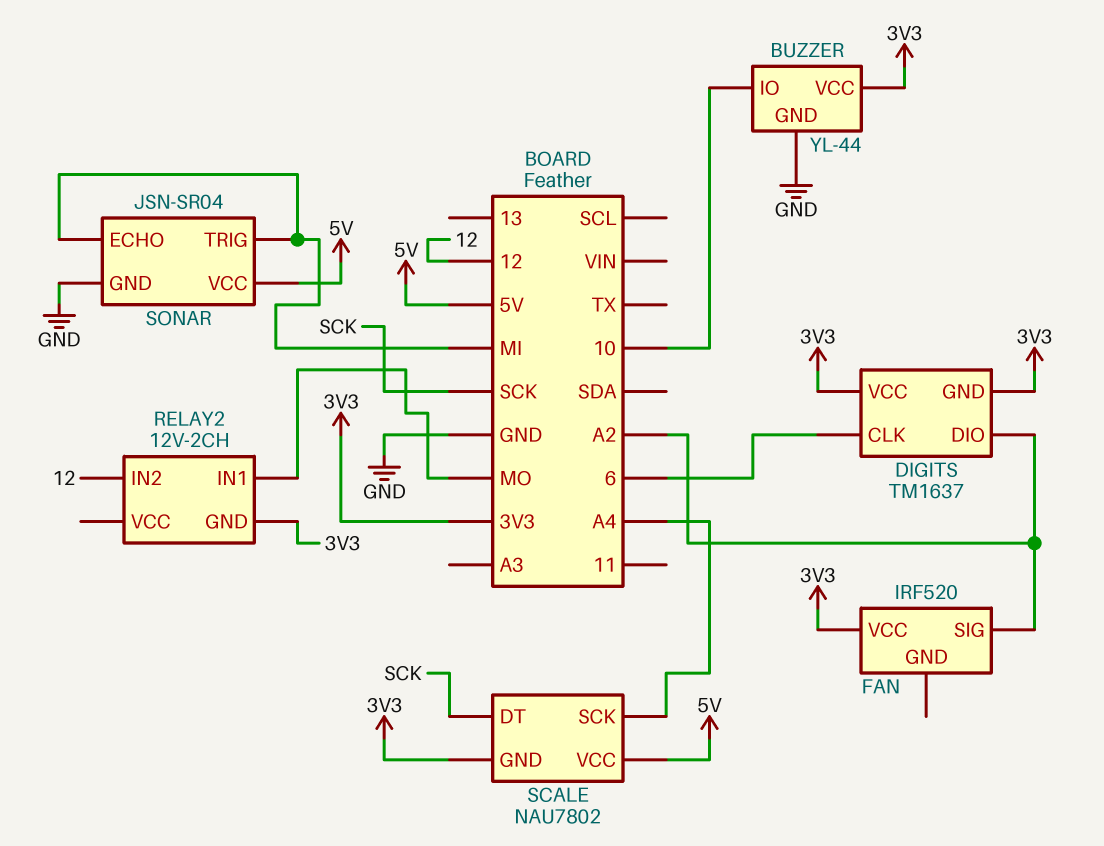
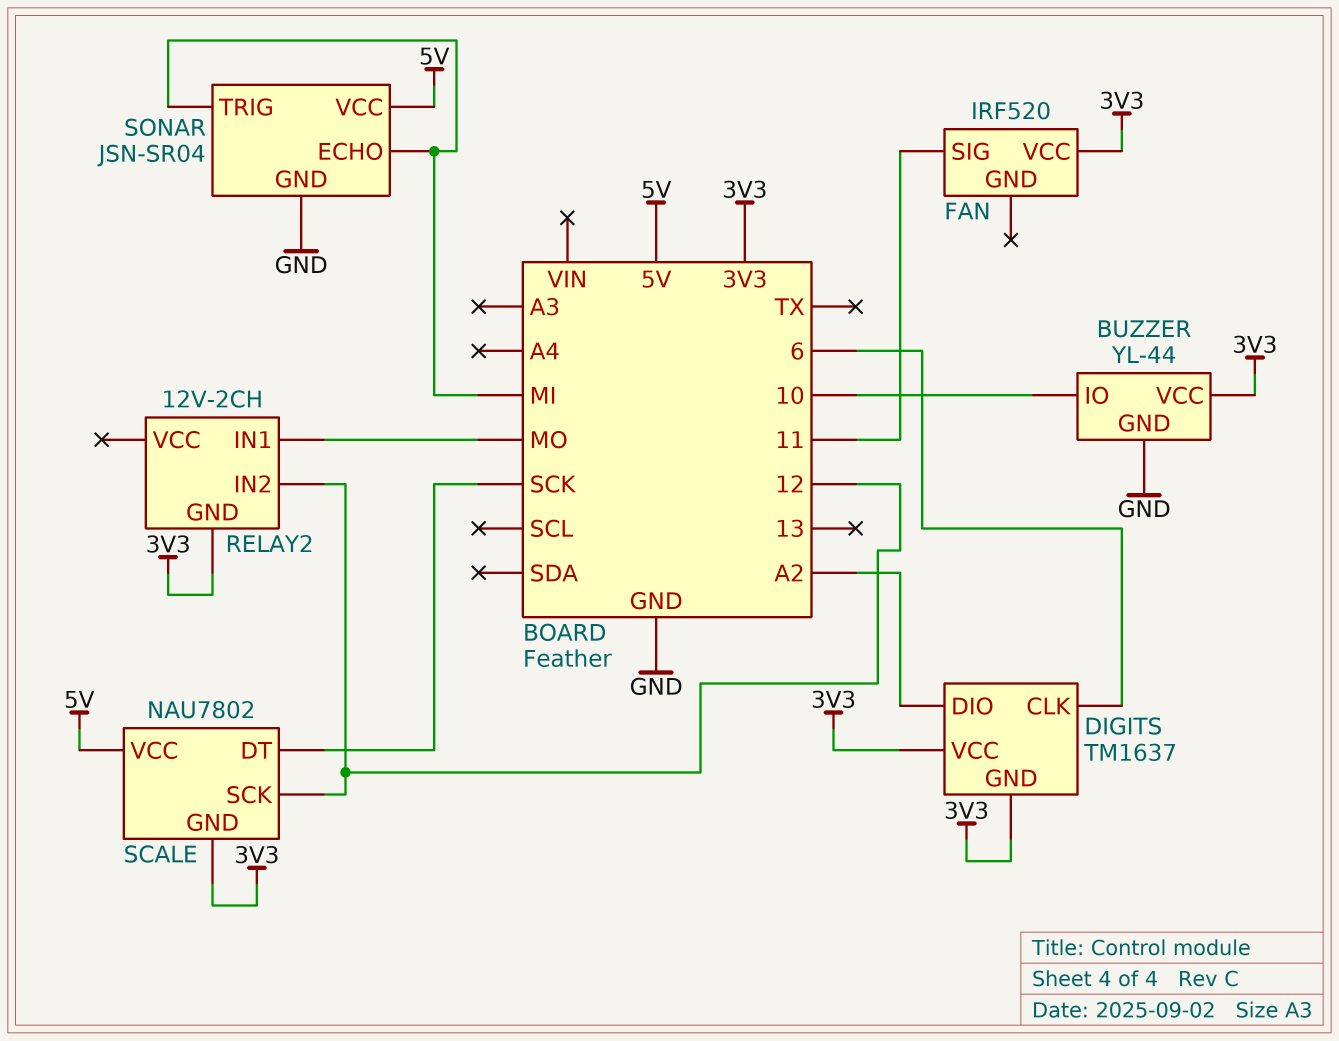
FAN pin SIG: A2 -> 11
SCALE pin SCK: A4 -> 12

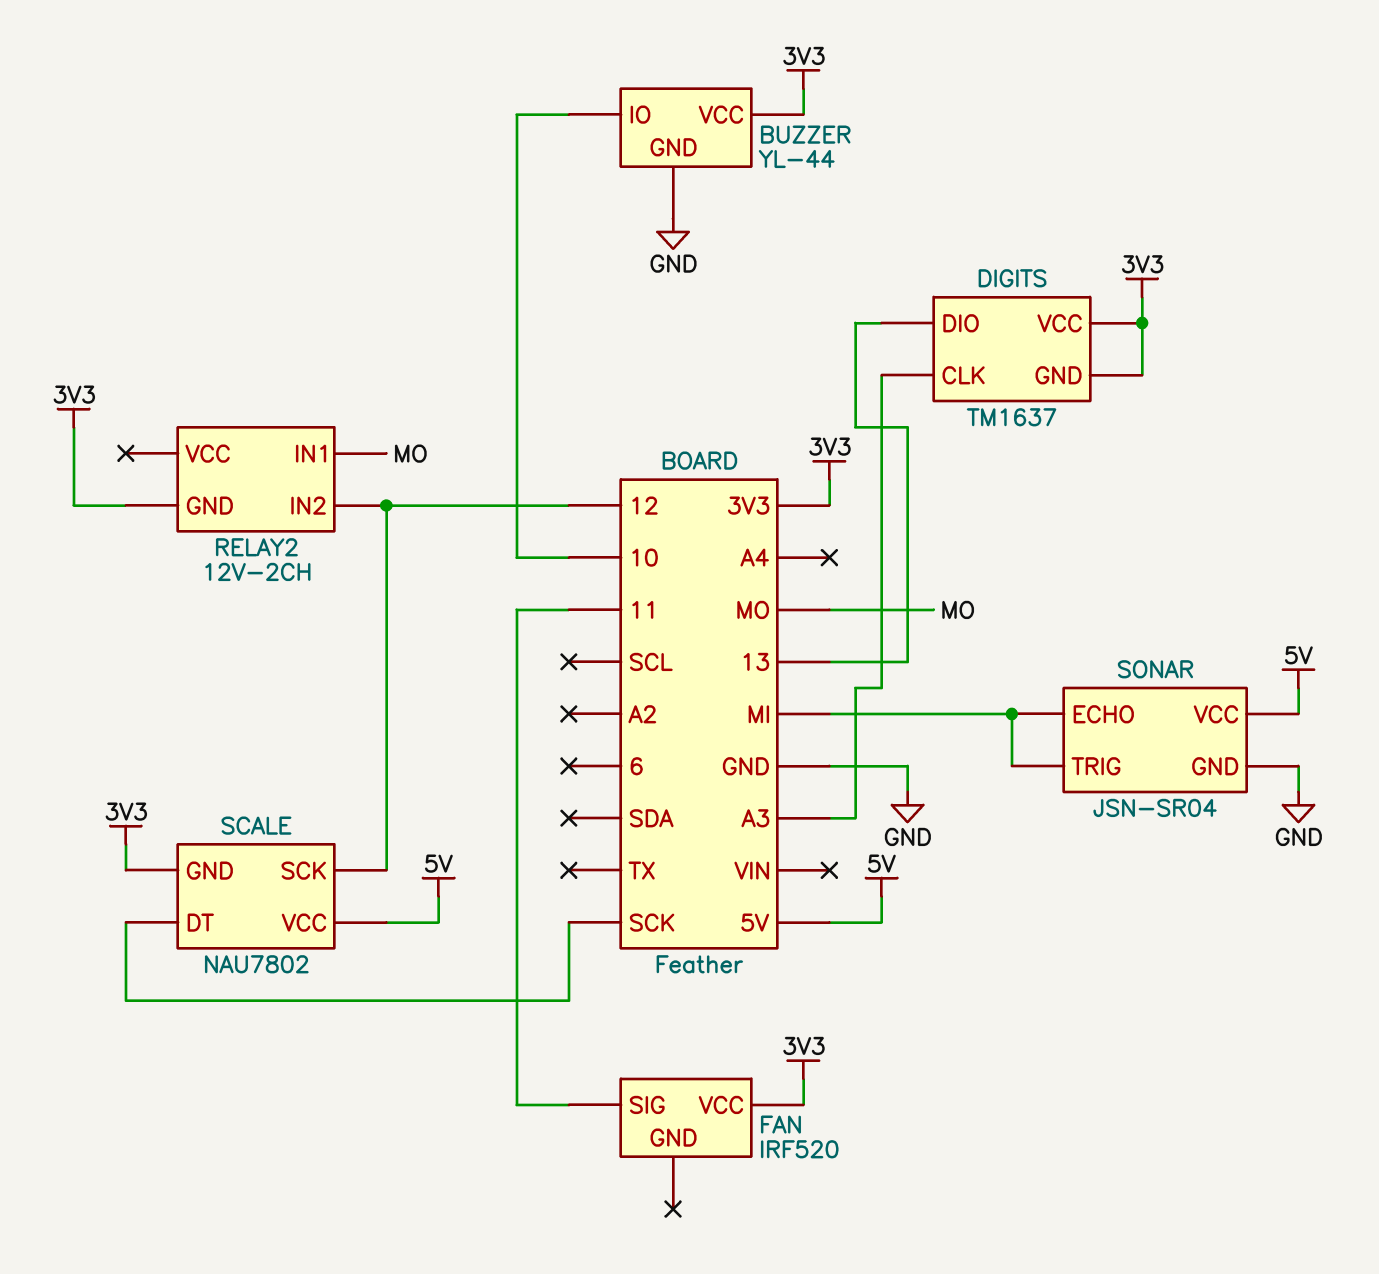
DIGITS pin CLK: 6 -> A3
DIGITS pin DIO: A2 -> 13

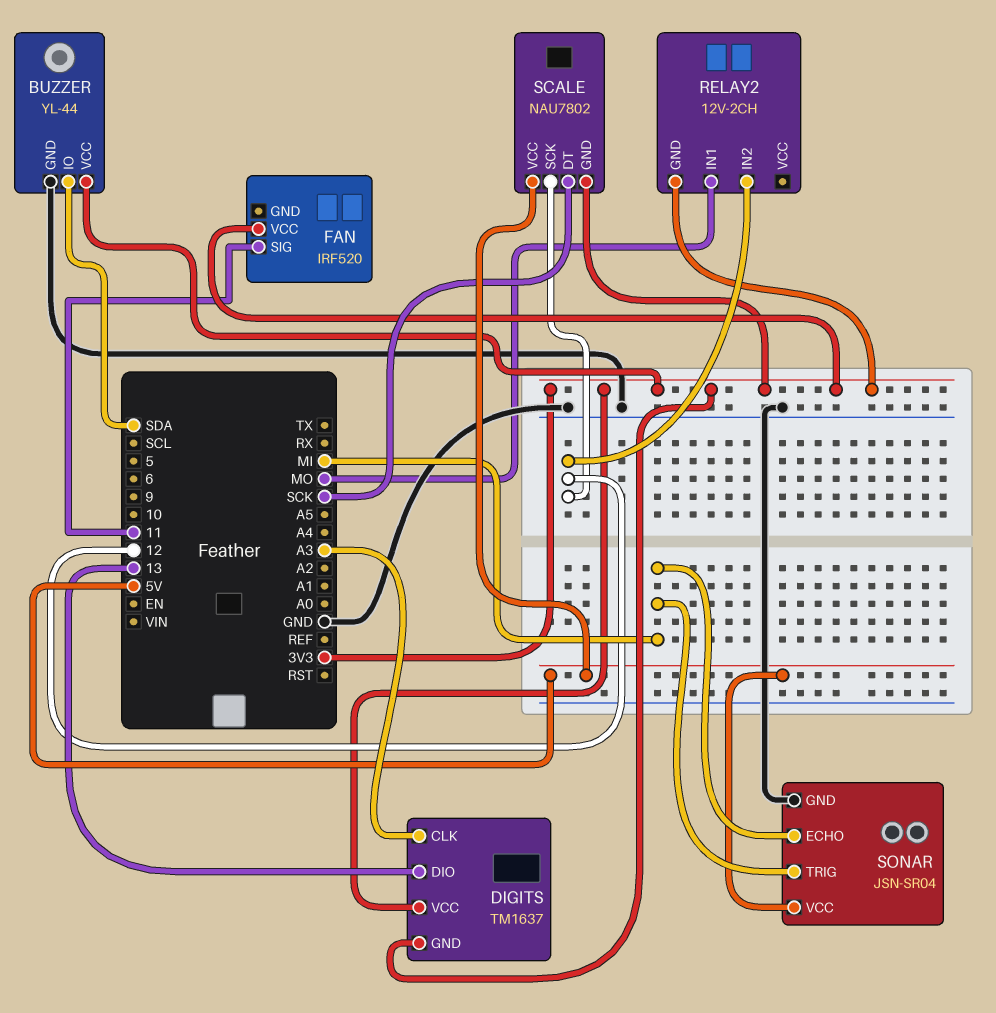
BUZZER pin IO: 10 -> SDA

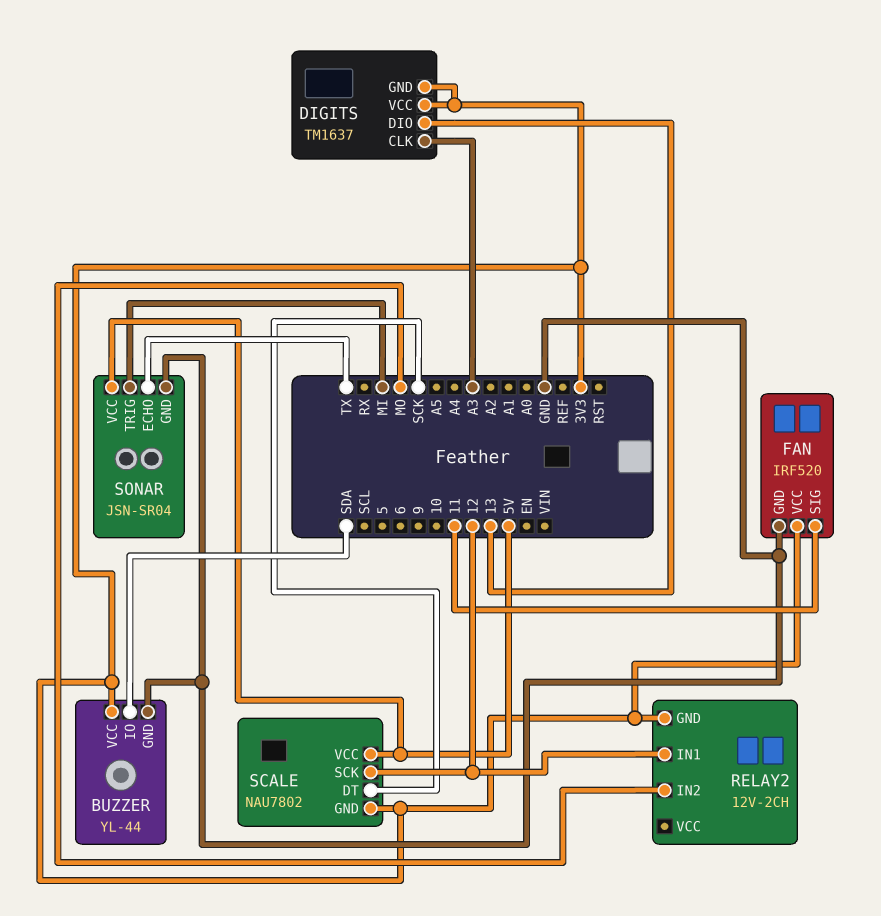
FAN pin GND: none -> GND
RELAY2 pin IN1: MO -> 12
RELAY2 pin IN2: 12 -> MO
SONAR pin ECHO: MI -> TX

